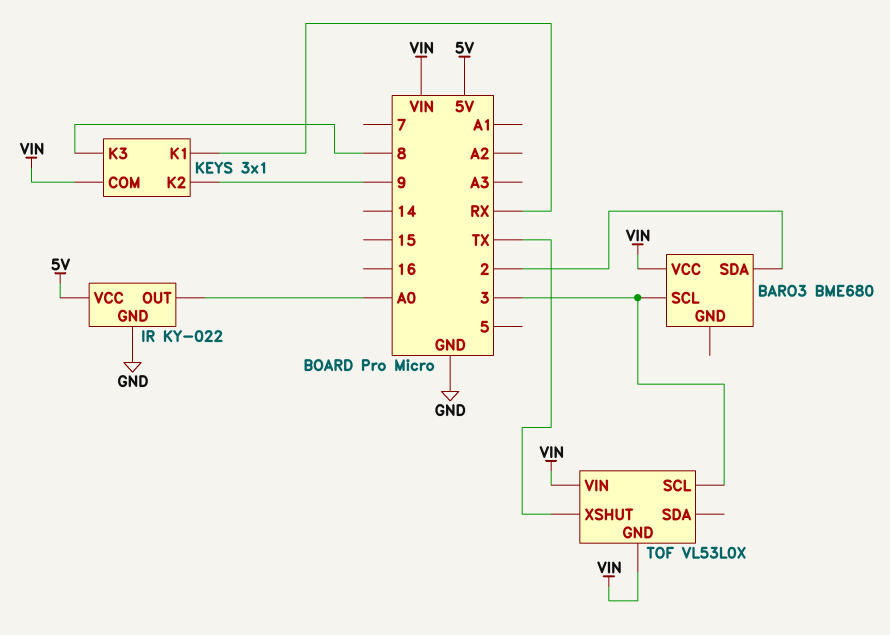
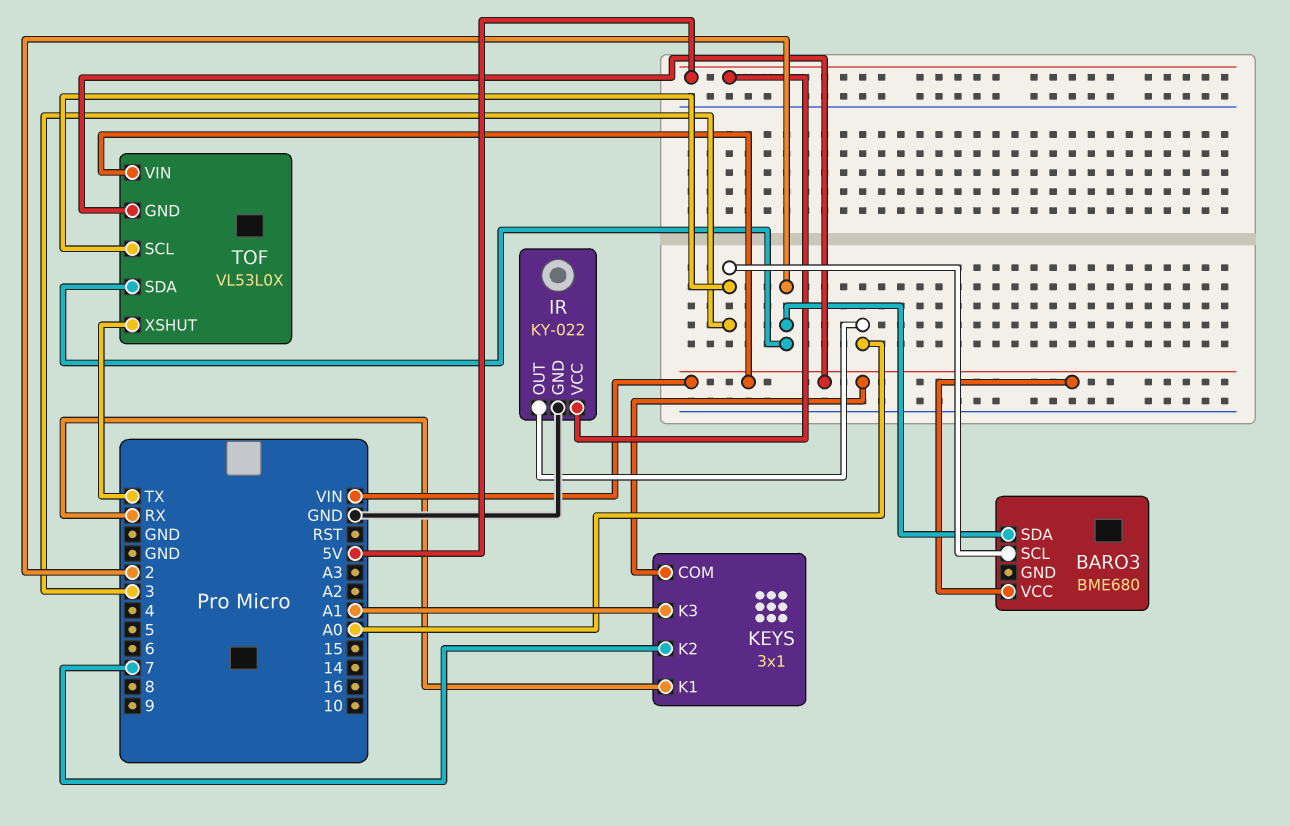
KEYS pin K2: 9 -> 7
KEYS pin K3: 8 -> A1
TOF pin SDA: none -> 2

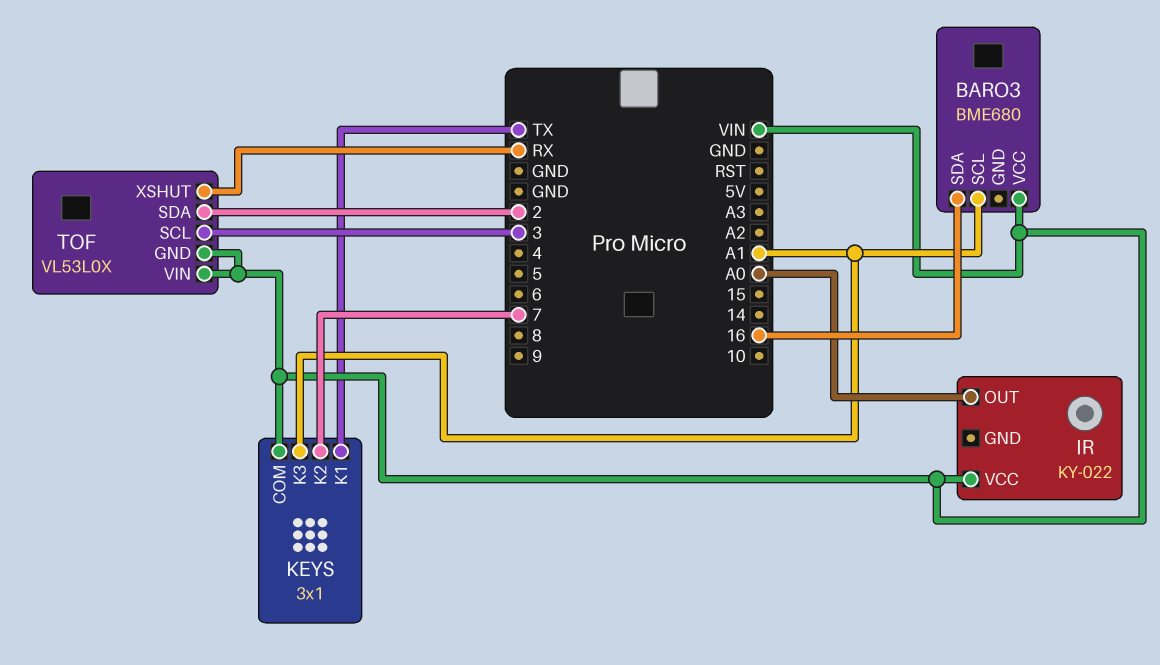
BARO3 pin SCL: 3 -> A1
BARO3 pin SDA: 2 -> 16
IR pin GND: GND -> none
IR pin VCC: 5V -> VIN
KEYS pin K1: RX -> TX
TOF pin XSHUT: TX -> RX

